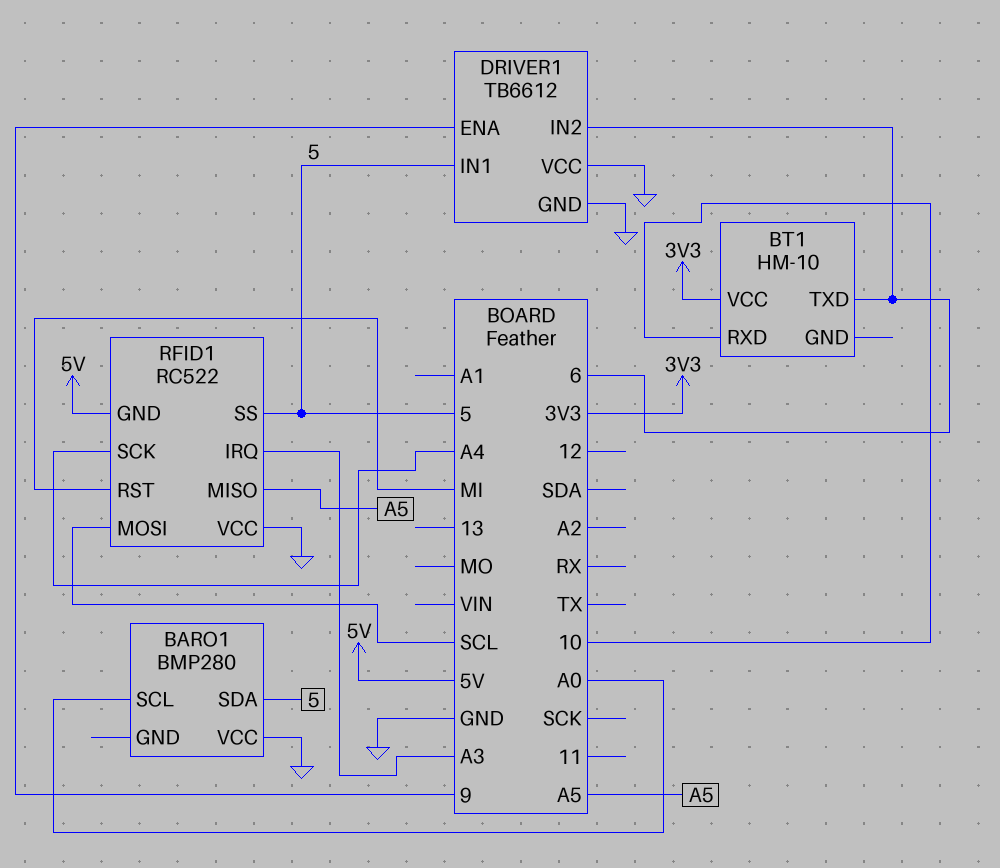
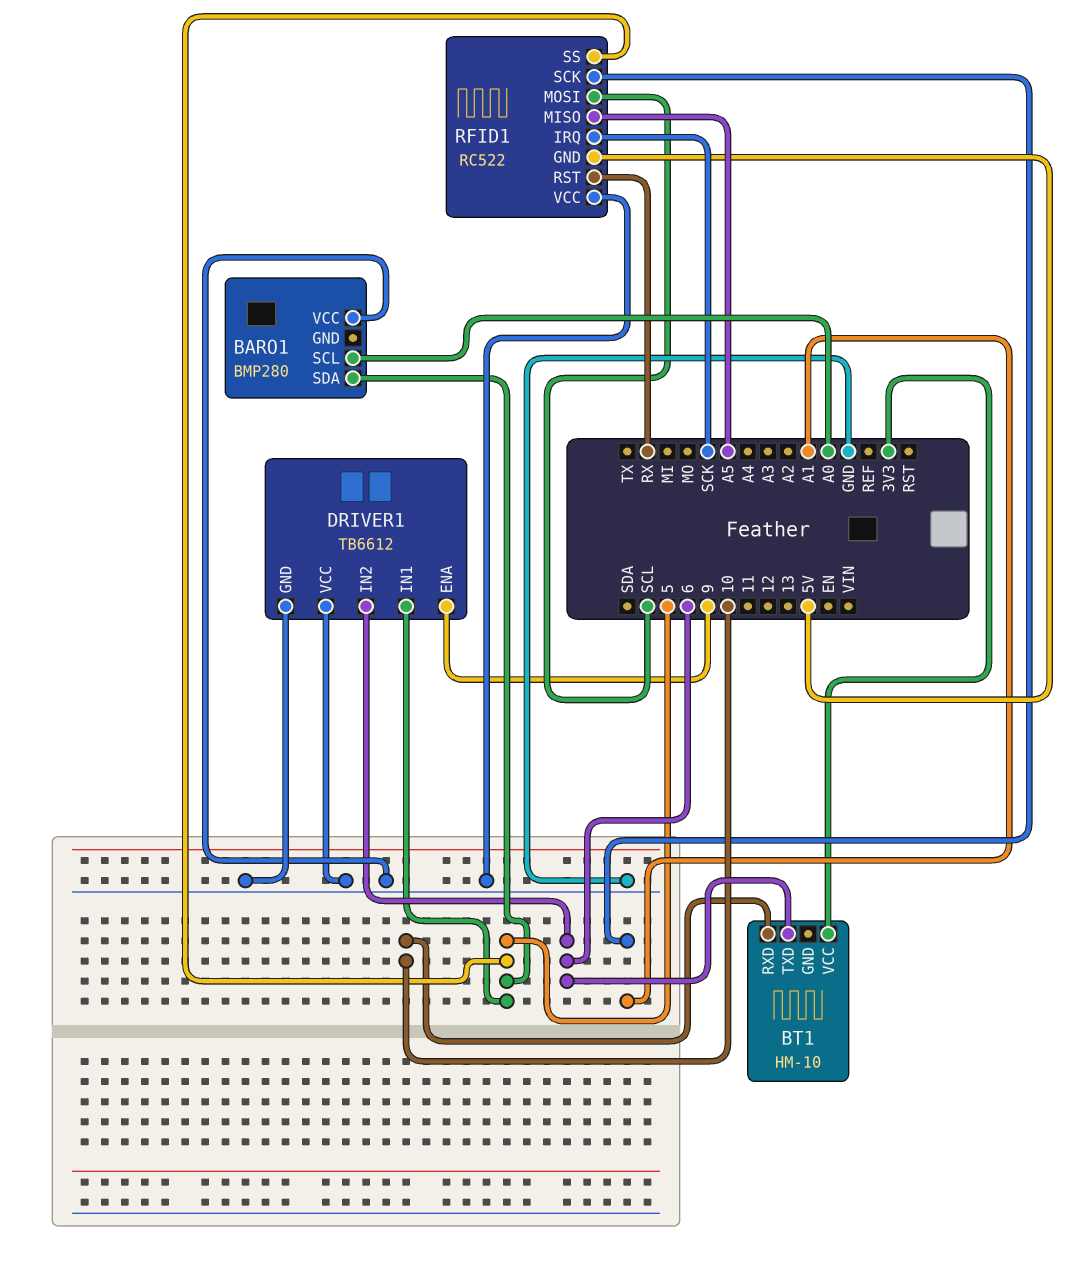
RFID1 pin IRQ: A3 -> SCK
RFID1 pin RST: MI -> RX
RFID1 pin SCK: A4 -> A1

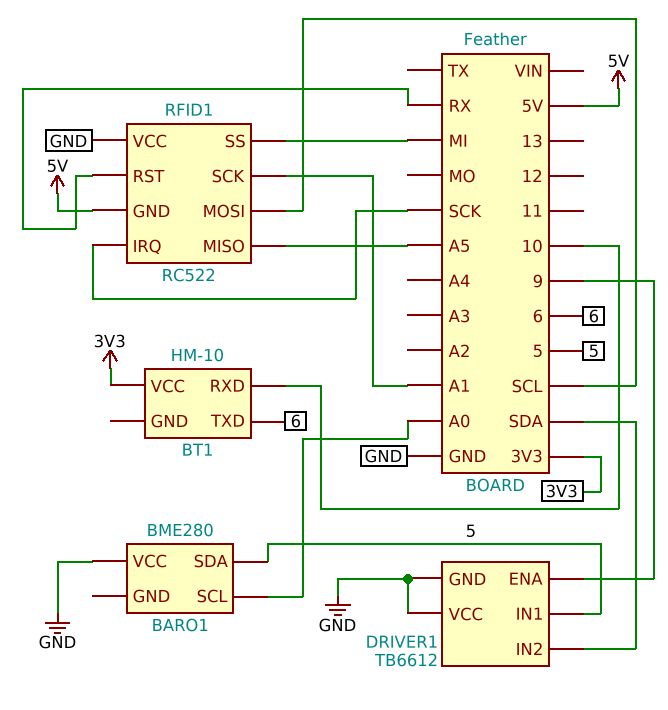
BARO1: BMP280 -> BME280
DRIVER1 pin IN2: 6 -> SDA
RFID1 pin SS: 5 -> MI

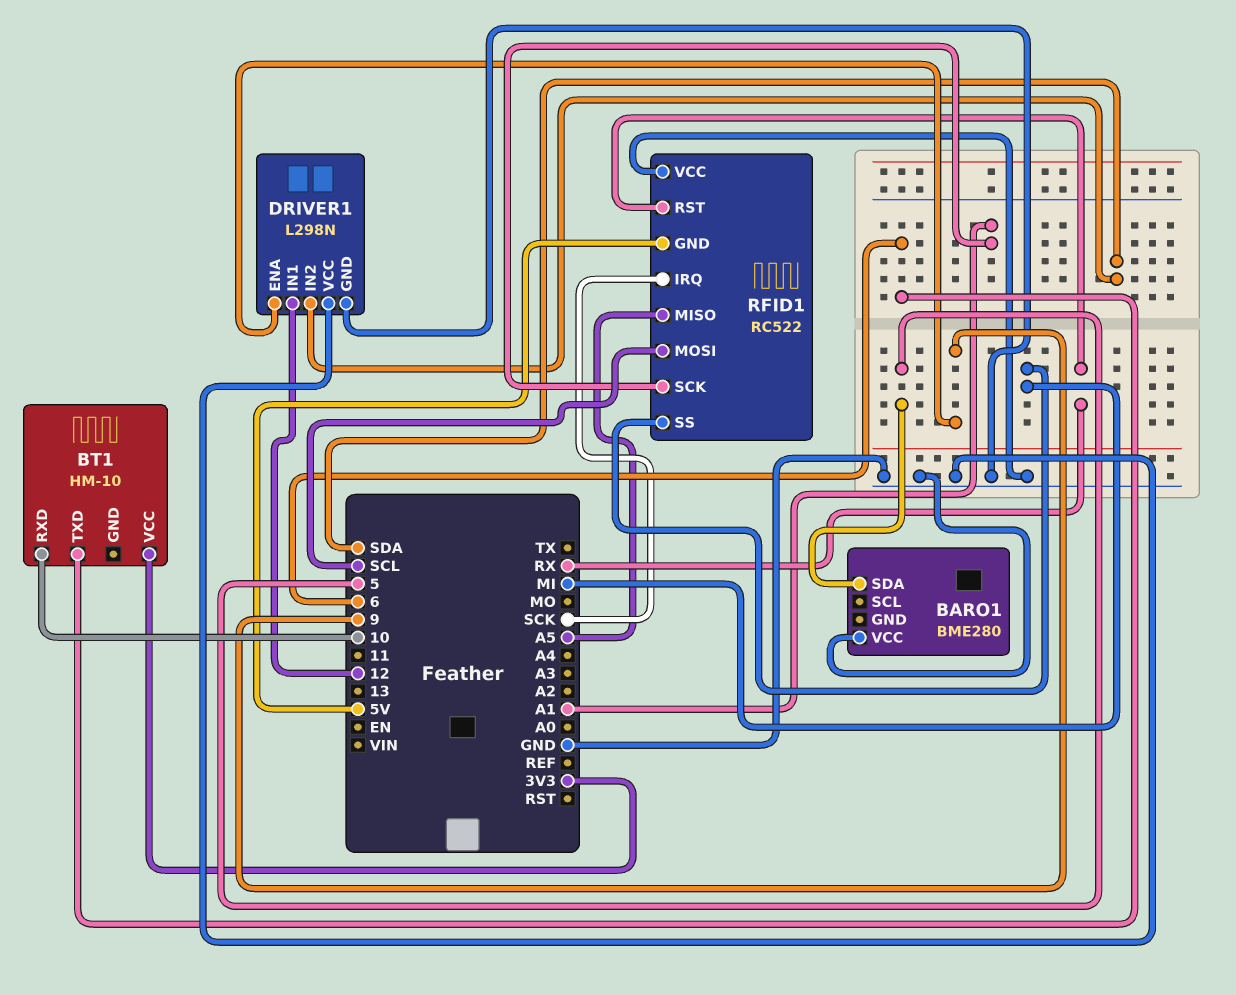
BARO1 pin SCL: A0 -> none
DRIVER1: TB6612 -> L298N
DRIVER1 pin IN1: 5 -> 12

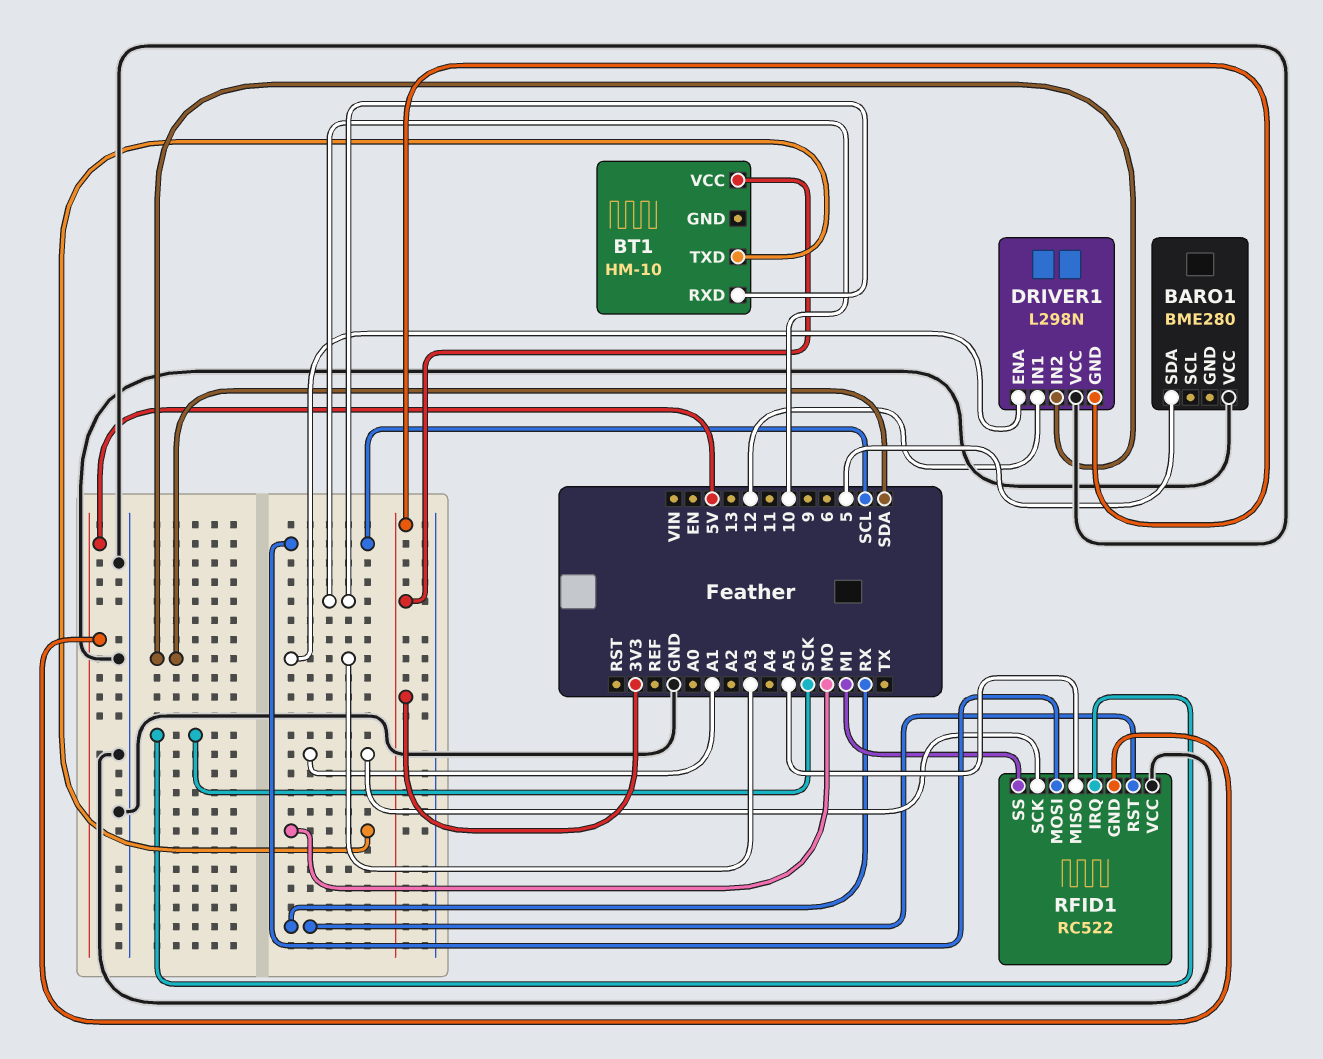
BT1 pin TXD: 6 -> MO
DRIVER1 pin ENA: 9 -> A3
DRIVER1 pin GND: GND -> 3V3

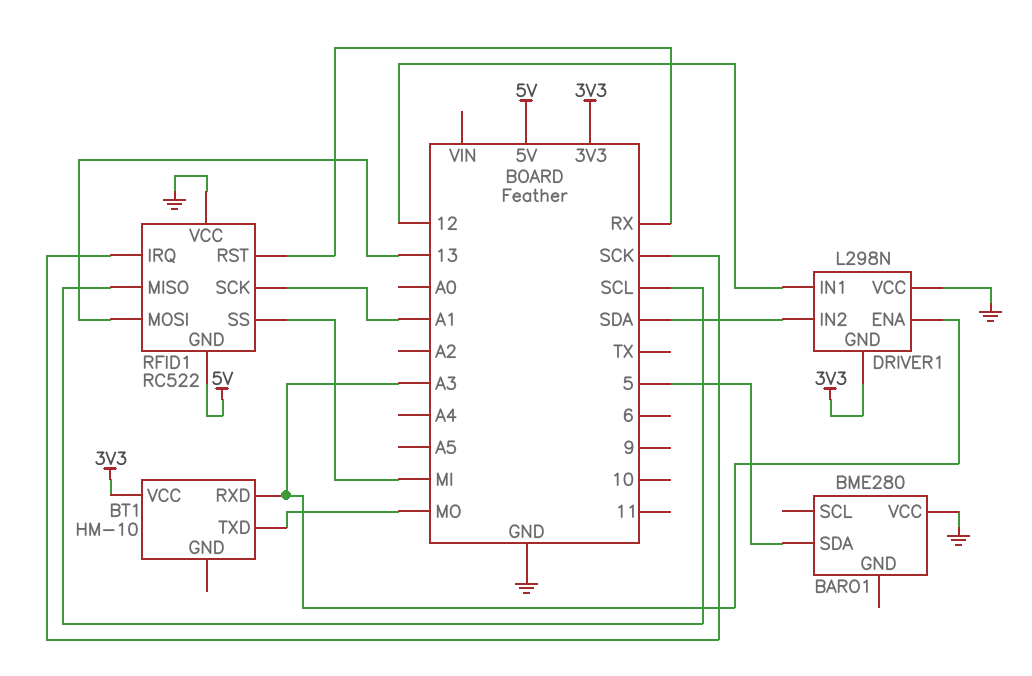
BT1 pin RXD: 10 -> A3
RFID1 pin MISO: A5 -> SCL
RFID1 pin MOSI: SCL -> 13

